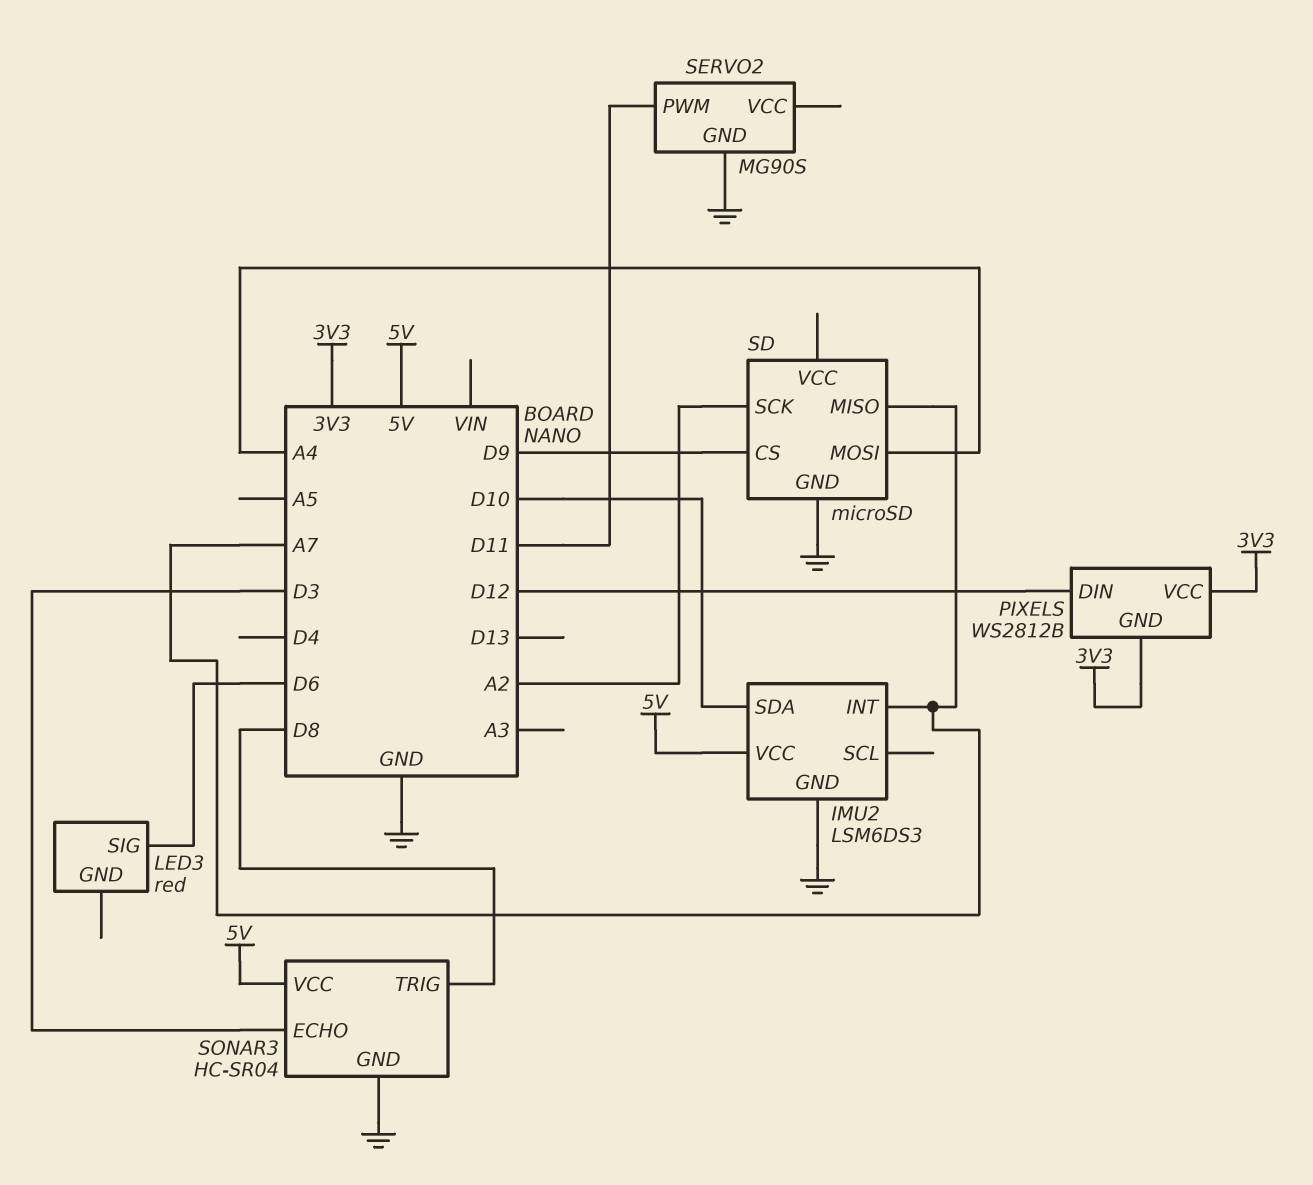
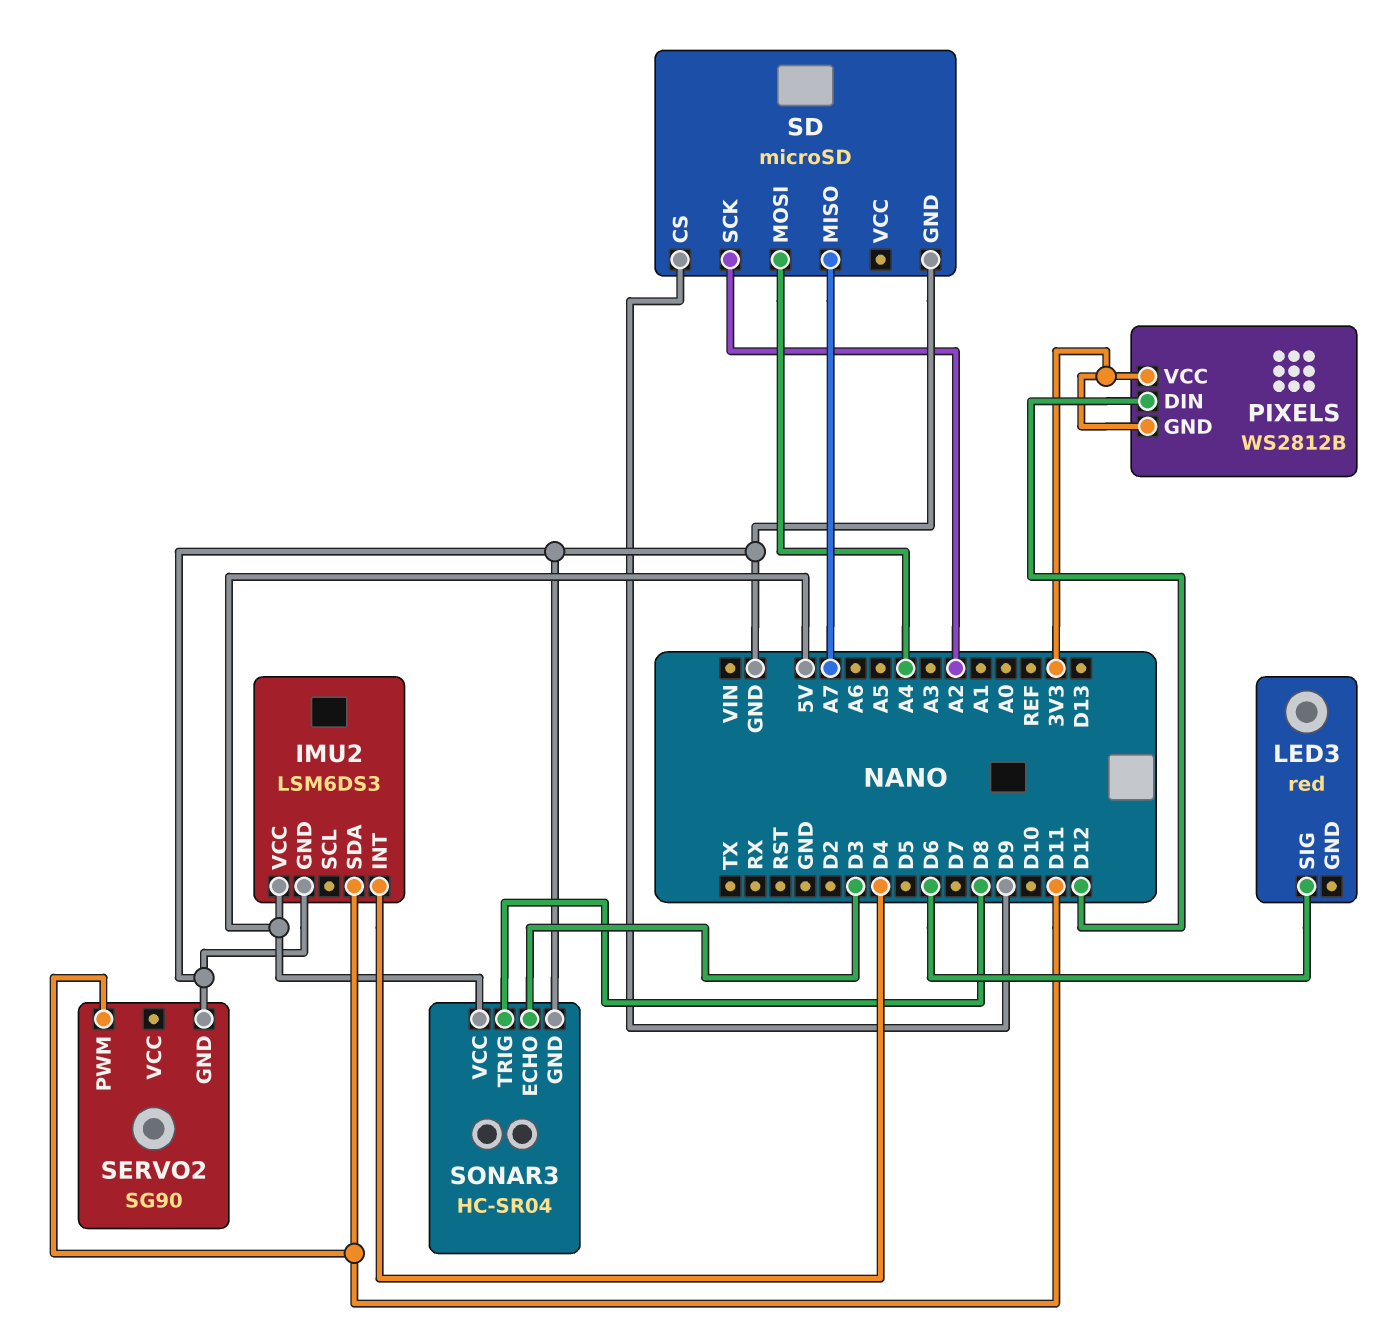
IMU2 pin INT: A7 -> D4
IMU2 pin SDA: D10 -> D11
SERVO2: MG90S -> SG90

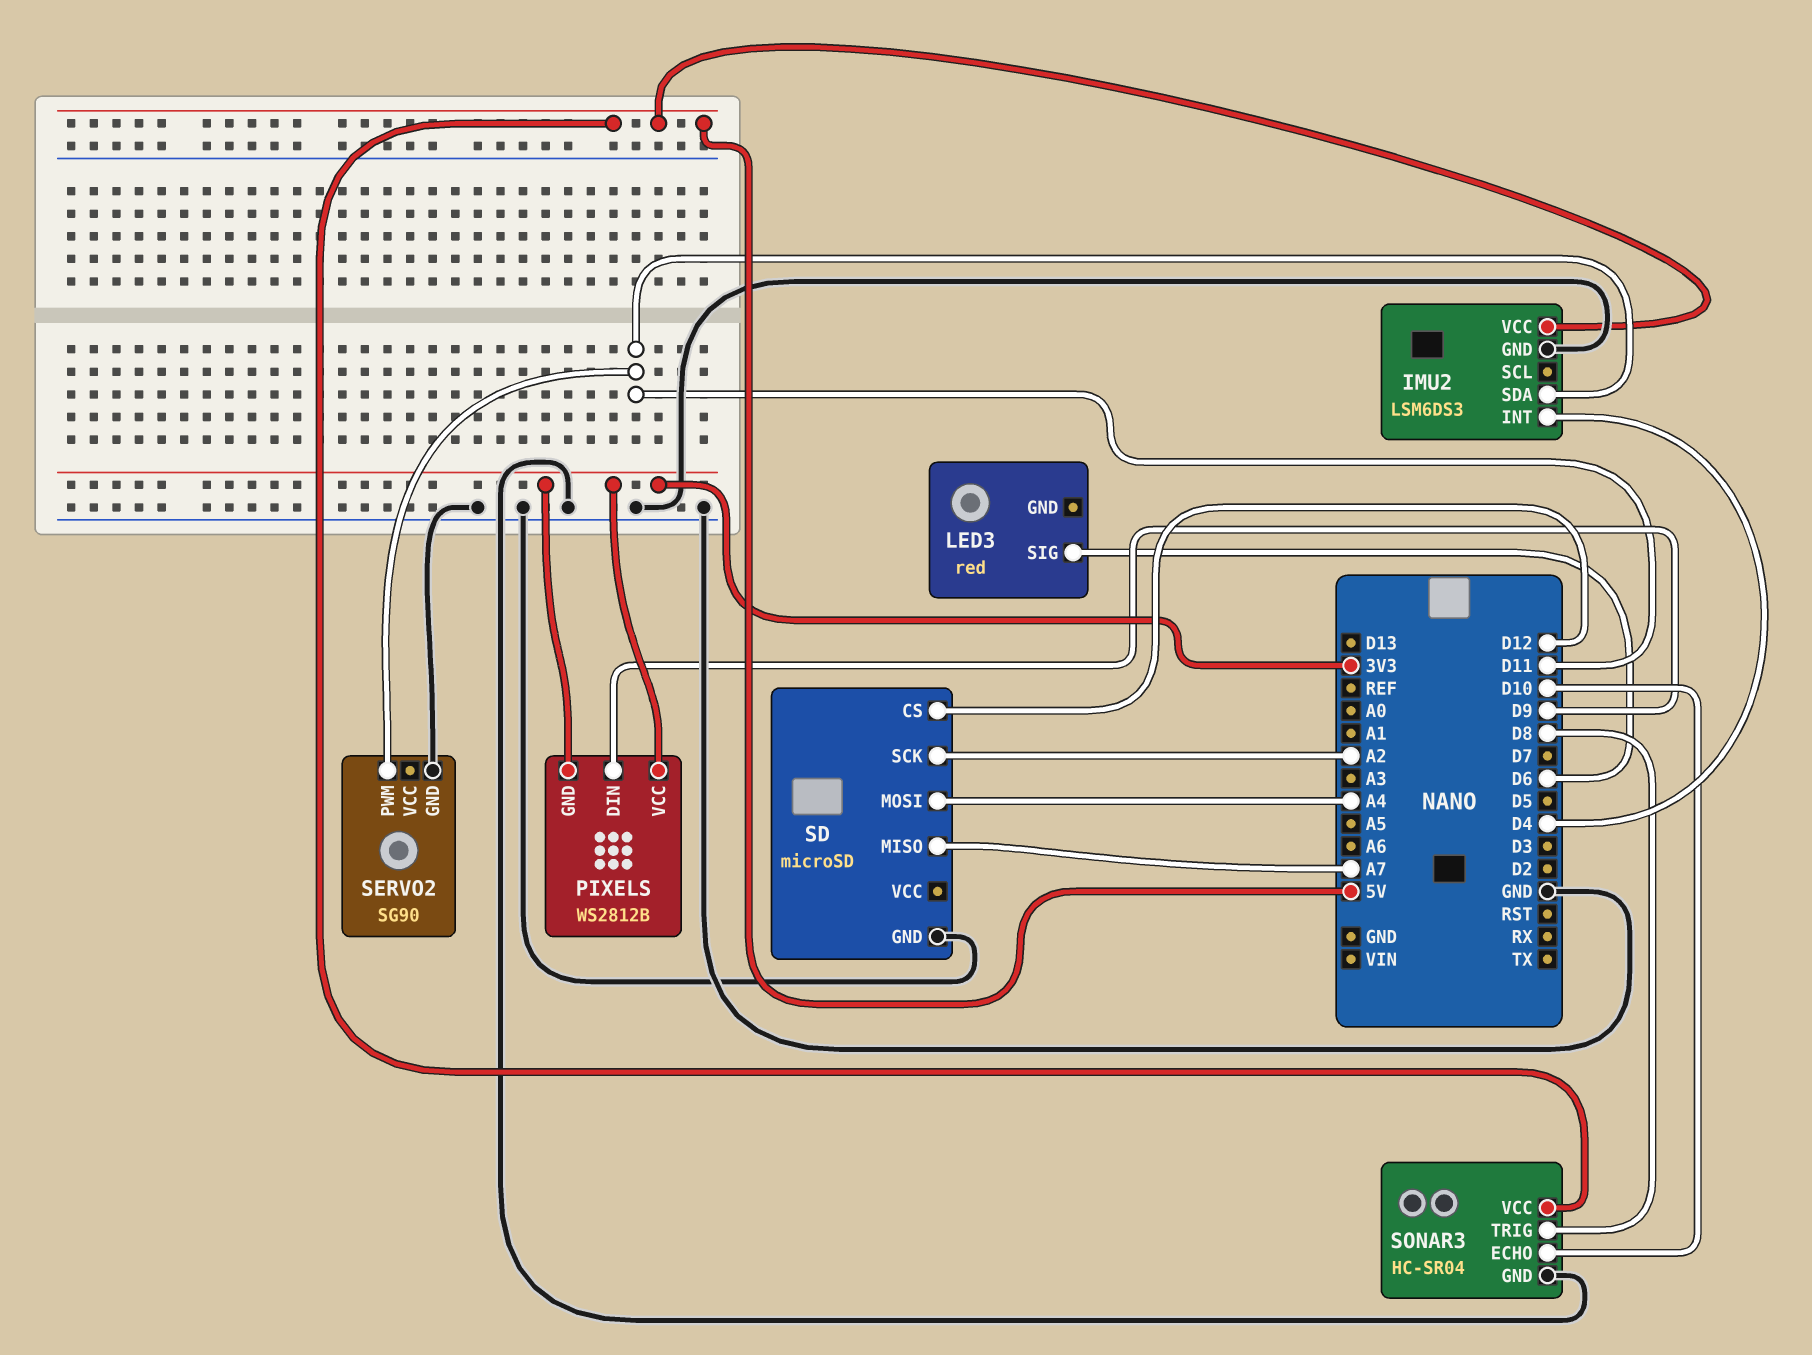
PIXELS pin DIN: D12 -> D9
SD pin CS: D9 -> D12
SONAR3 pin ECHO: D3 -> D10

